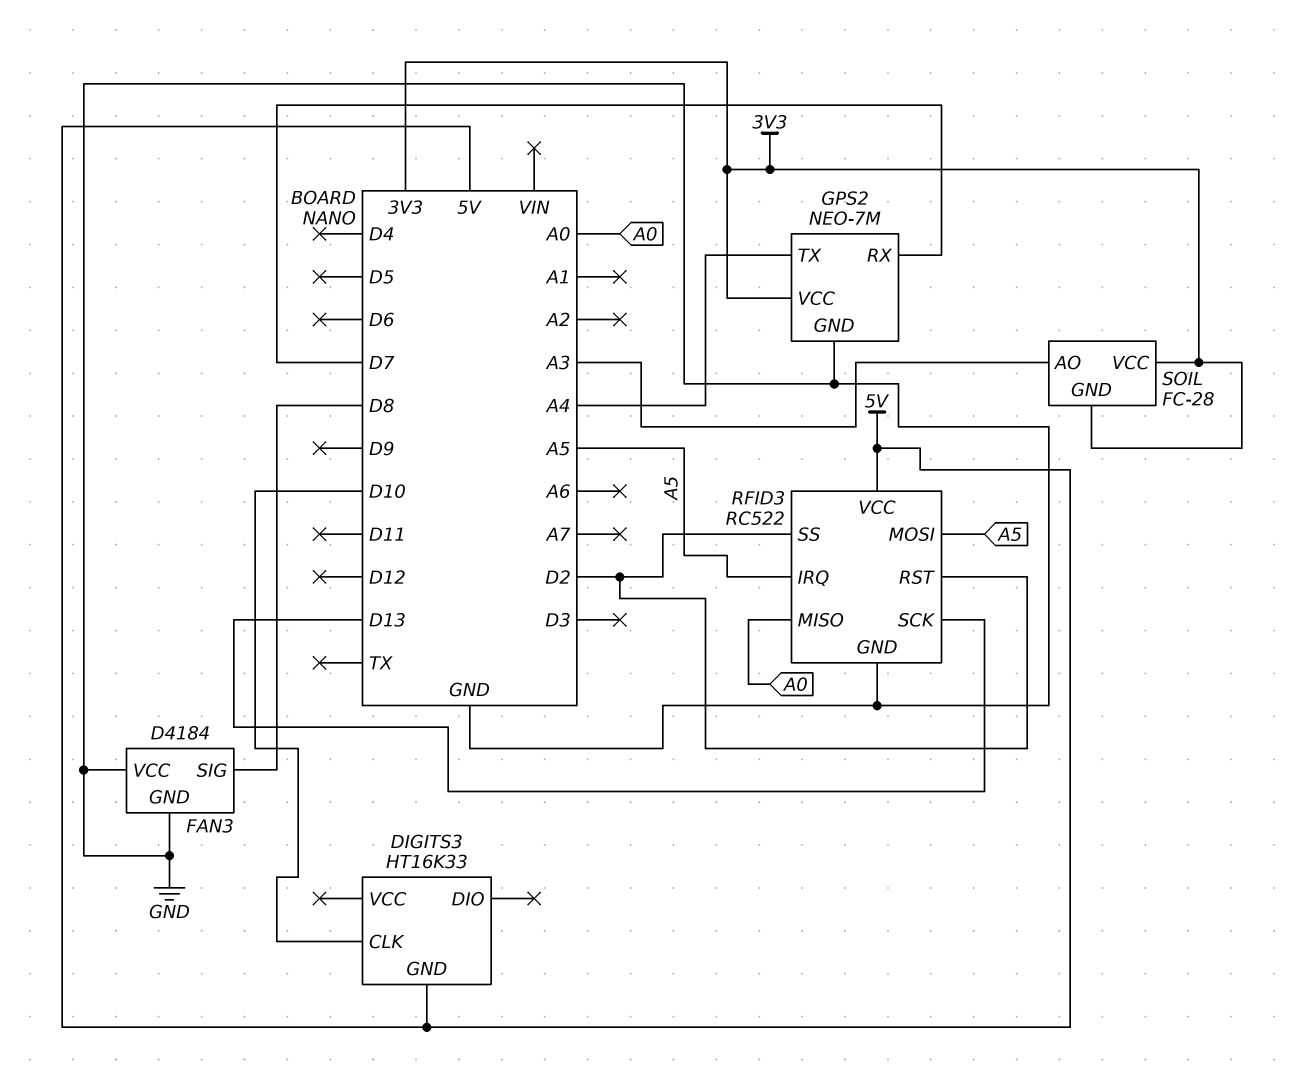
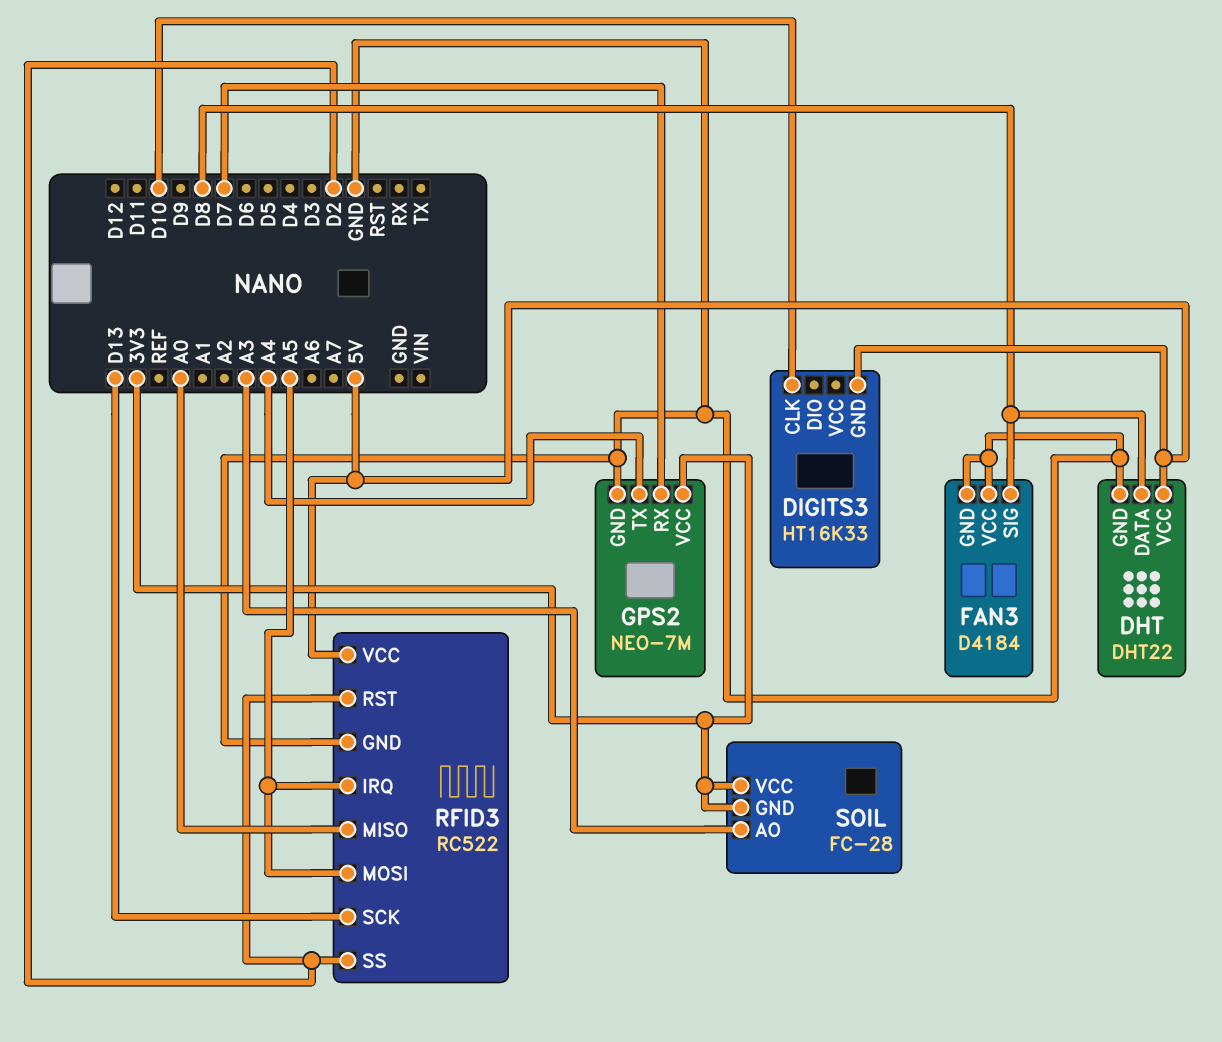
DHT: none -> DHT22
DHT pin DATA: none -> D8
DHT pin GND: none -> GND
DHT pin VCC: none -> 5V

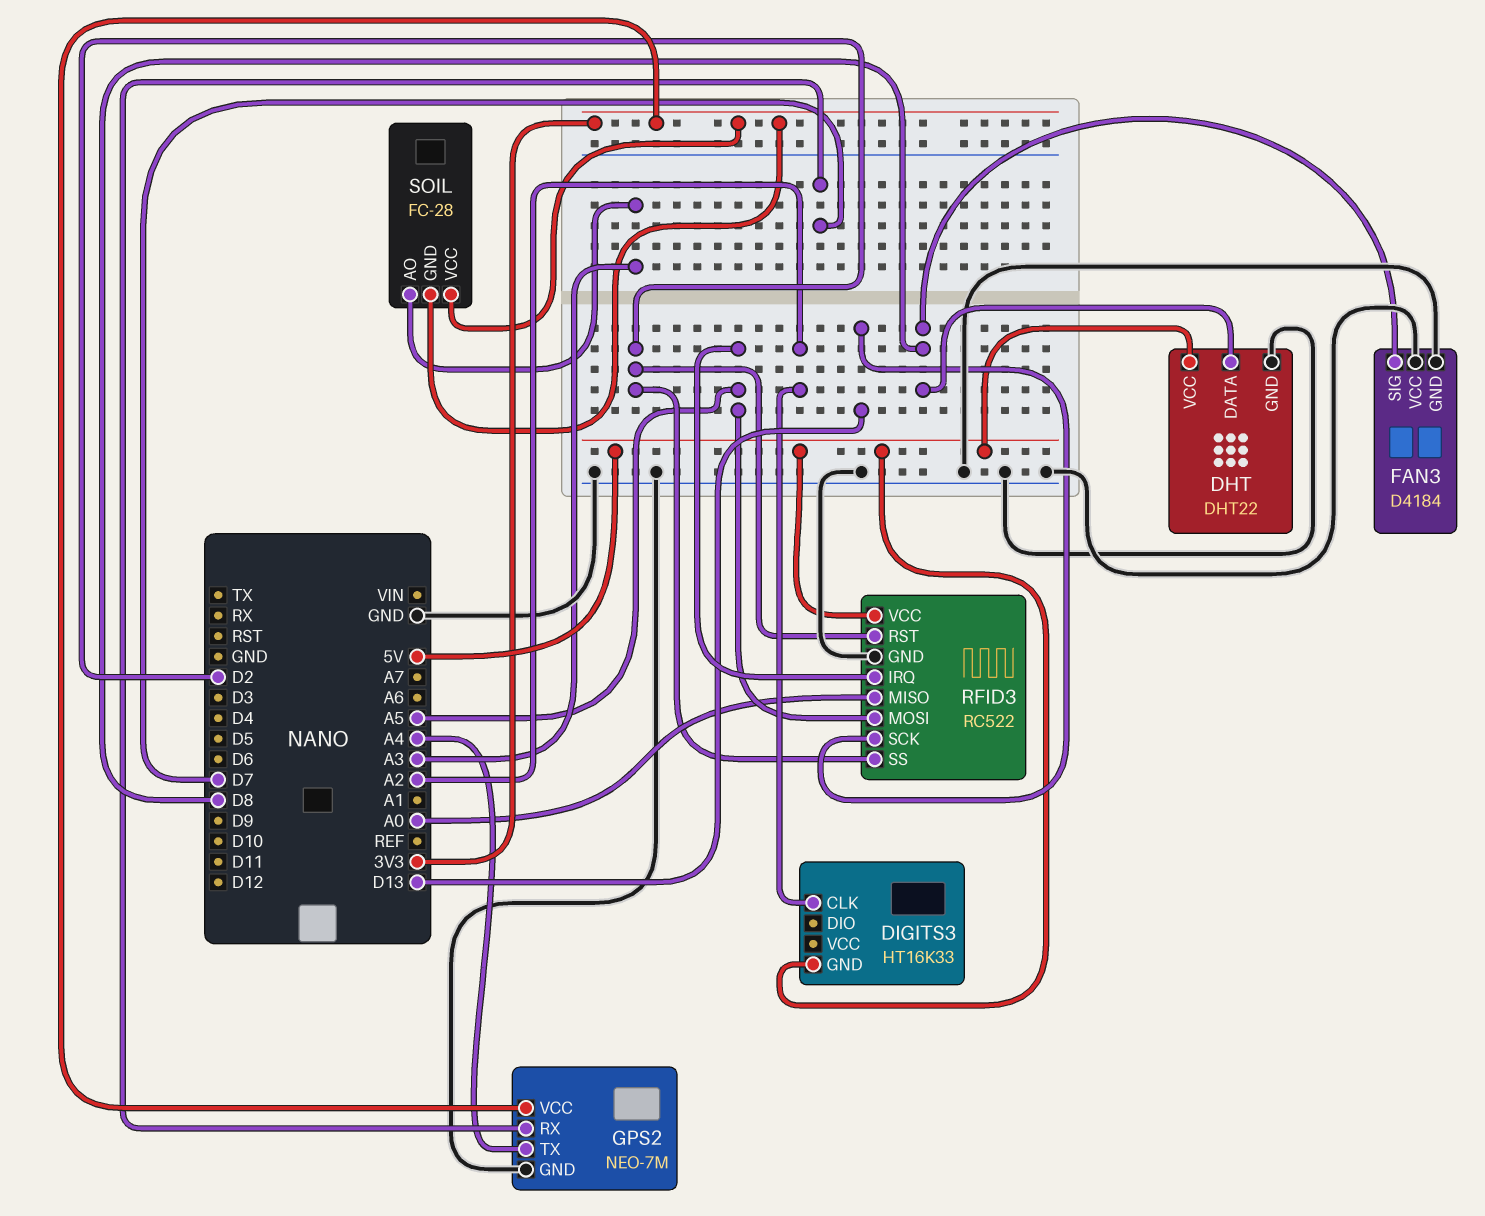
DIGITS3 pin CLK: D10 -> A2

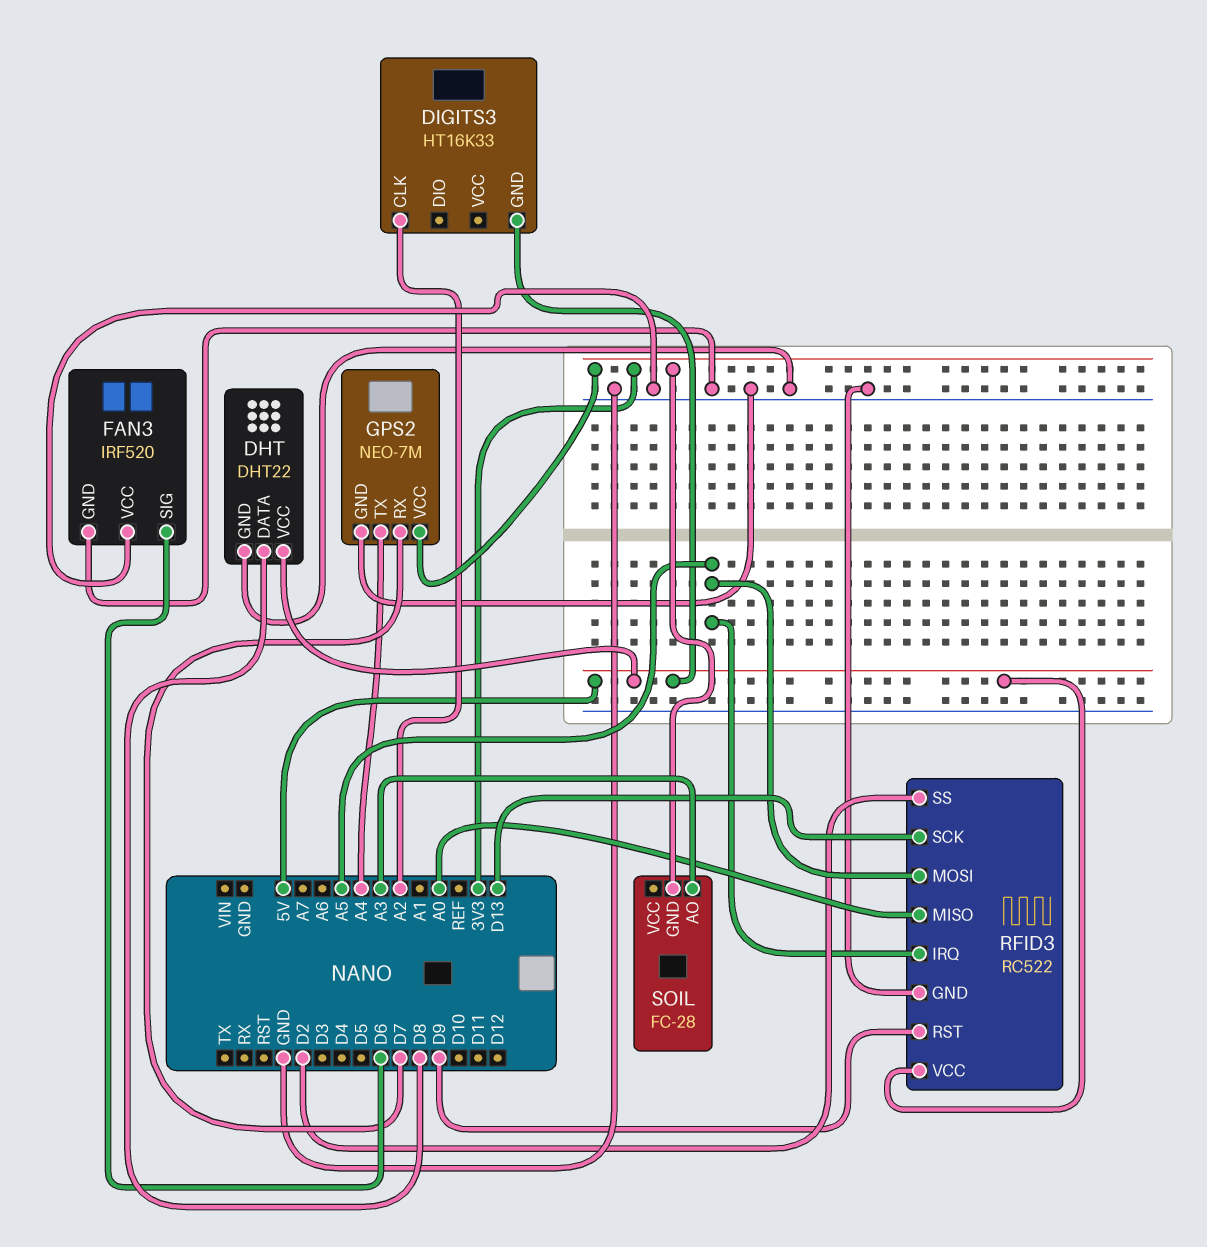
FAN3: D4184 -> IRF520
FAN3 pin SIG: D8 -> D6
RFID3 pin RST: D2 -> D9
SOIL pin VCC: 3V3 -> none

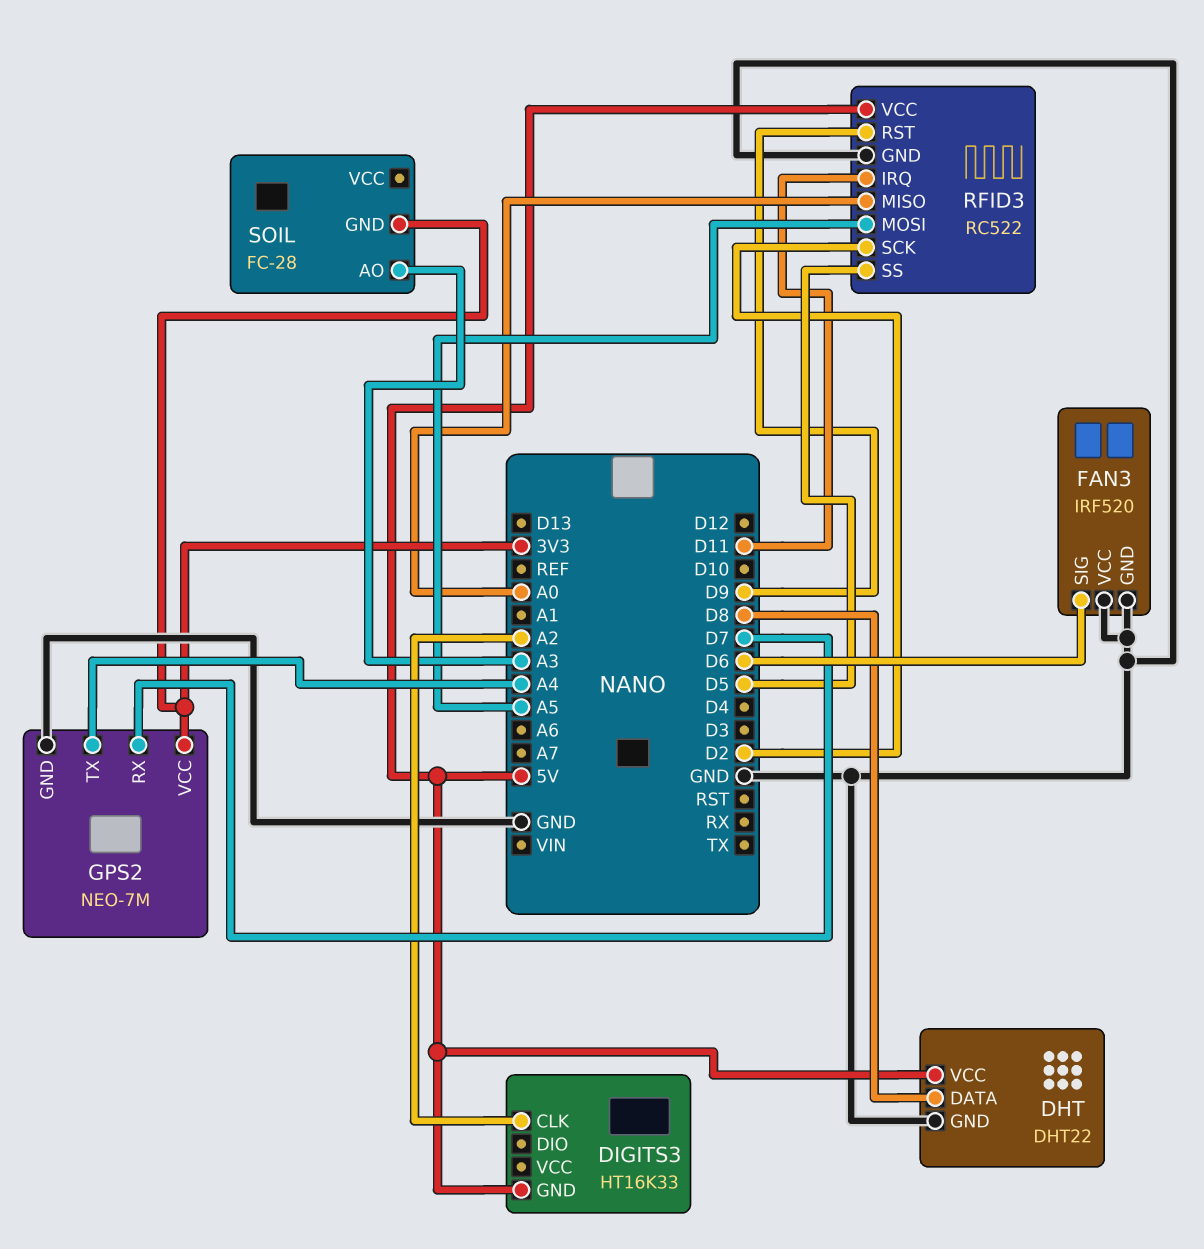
RFID3 pin IRQ: A5 -> D11
RFID3 pin SCK: D13 -> D2
RFID3 pin SS: D2 -> D5

